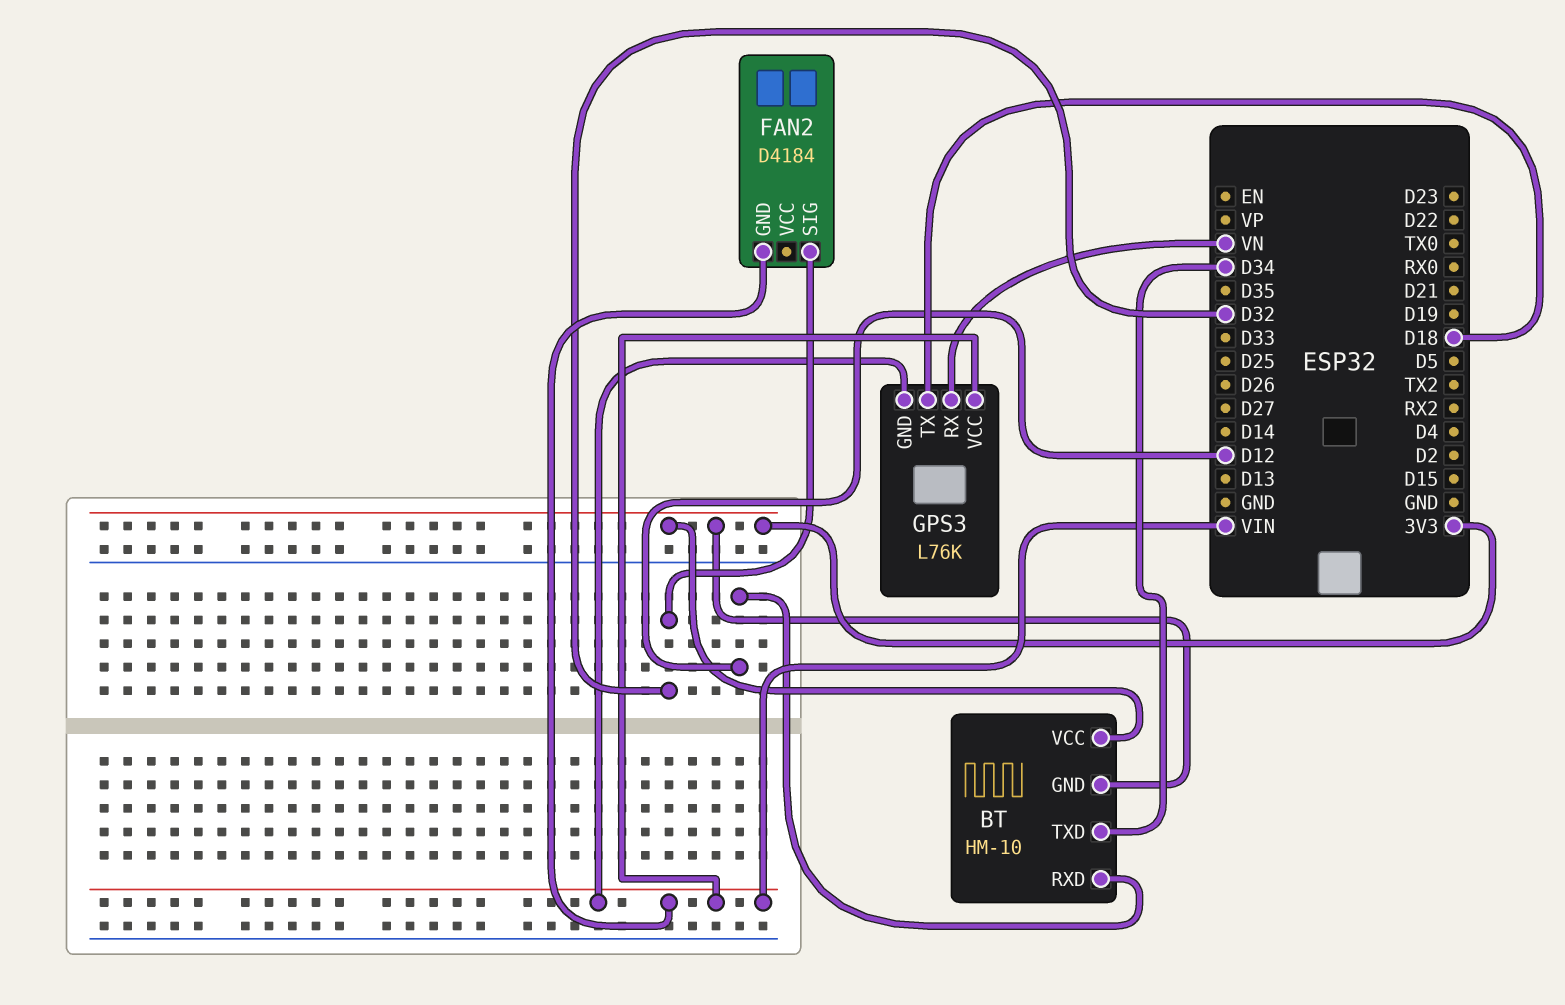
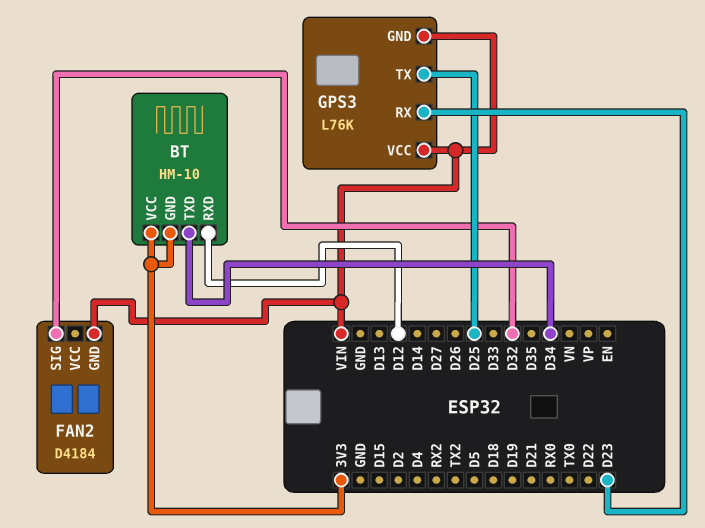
GPS3 pin RX: VN -> D23
GPS3 pin TX: D18 -> D25

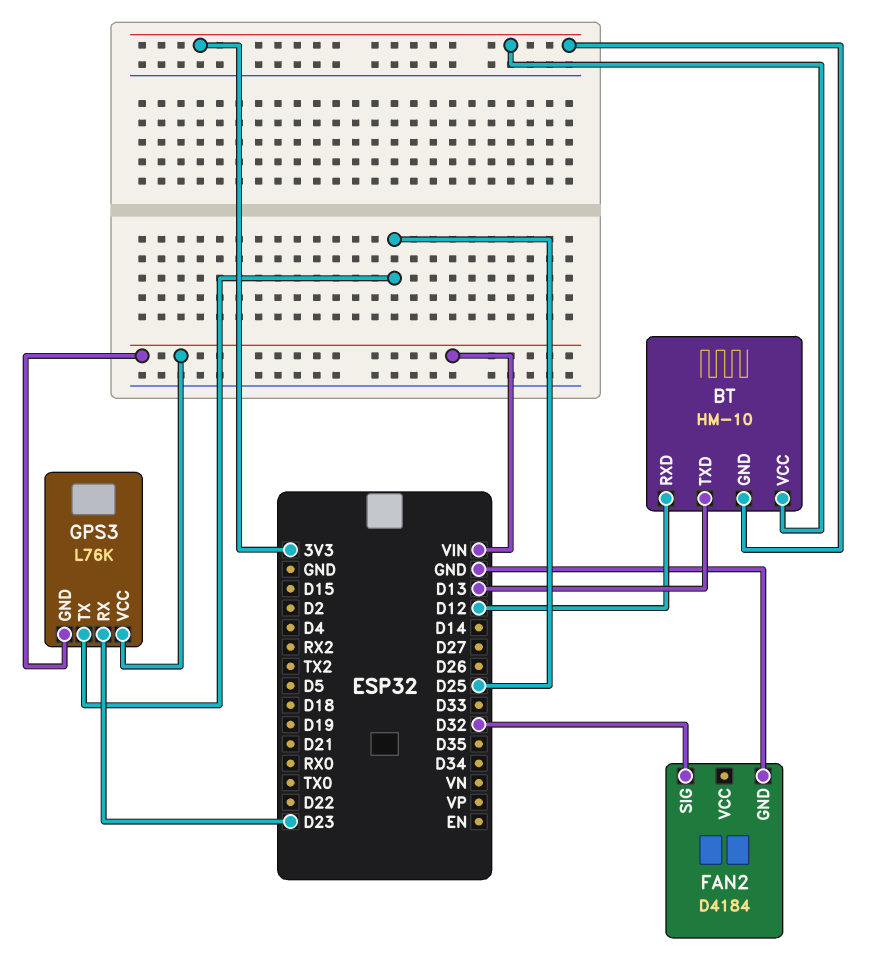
BT pin TXD: D34 -> D13
FAN2 pin GND: VIN -> GND

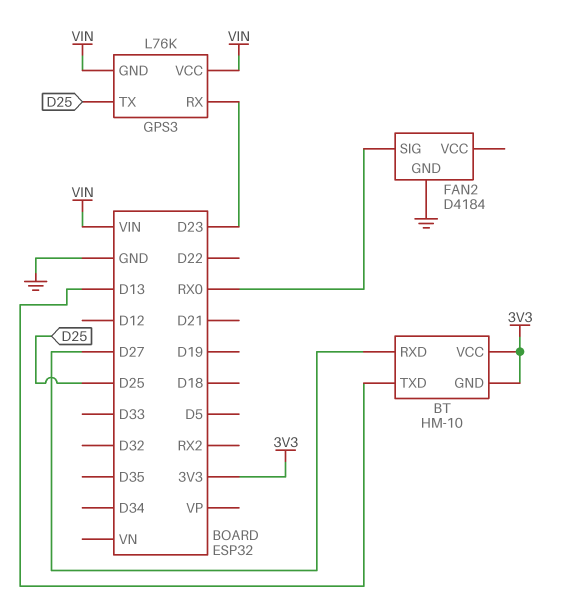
BT pin RXD: D12 -> D27
FAN2 pin SIG: D32 -> RX0

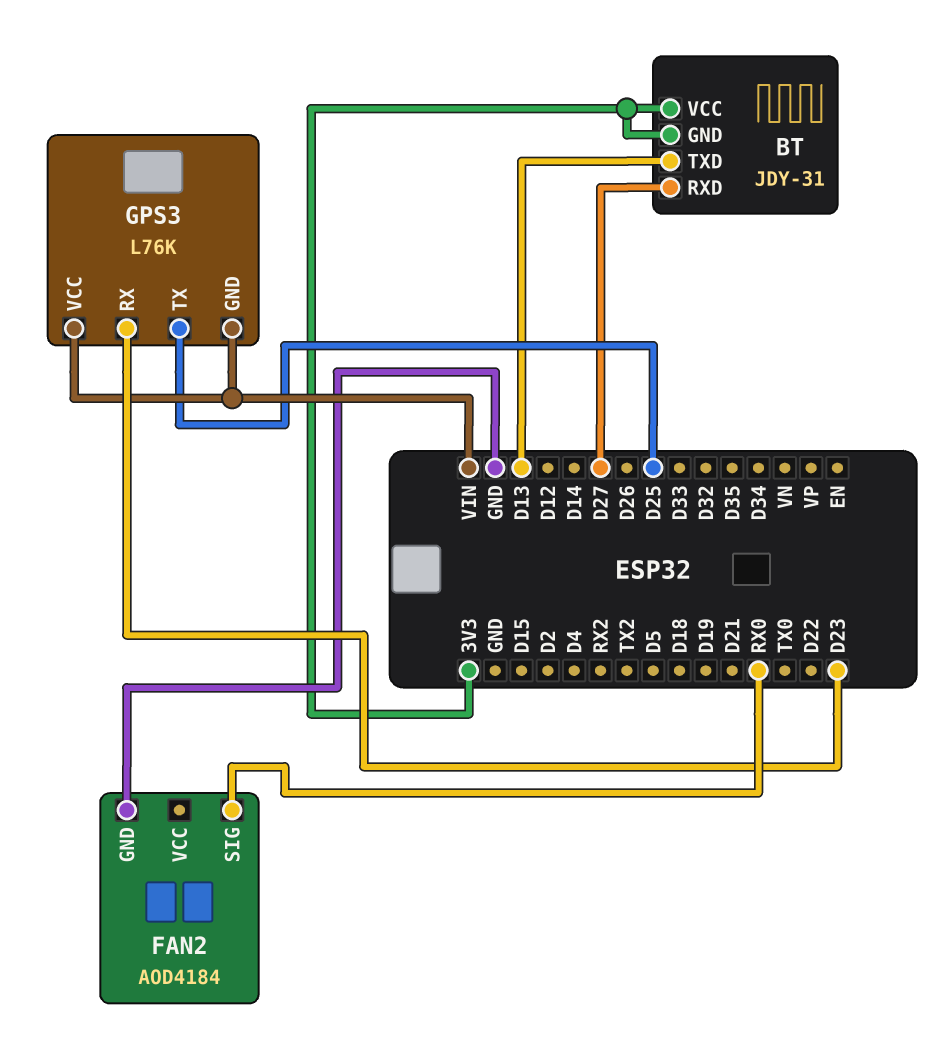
BT: HM-10 -> JDY-31
FAN2: D4184 -> AOD4184

